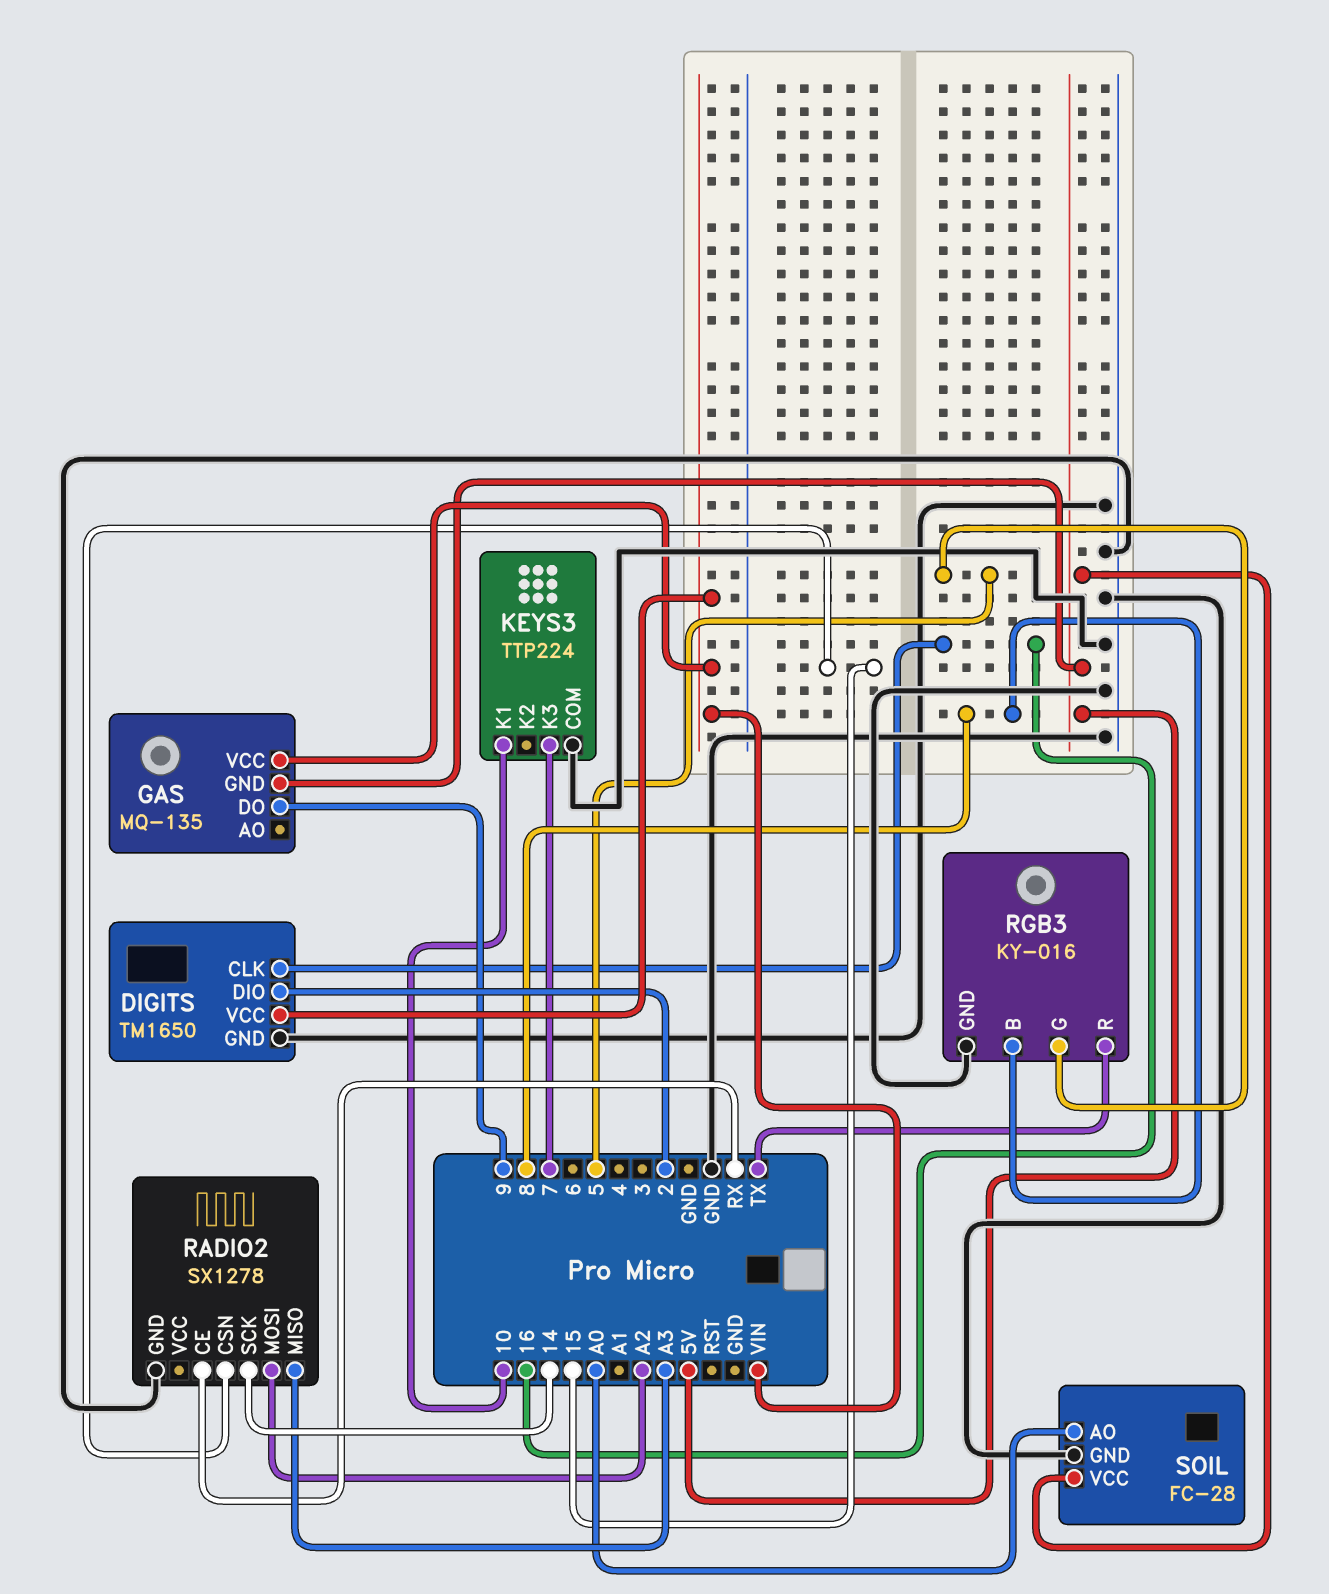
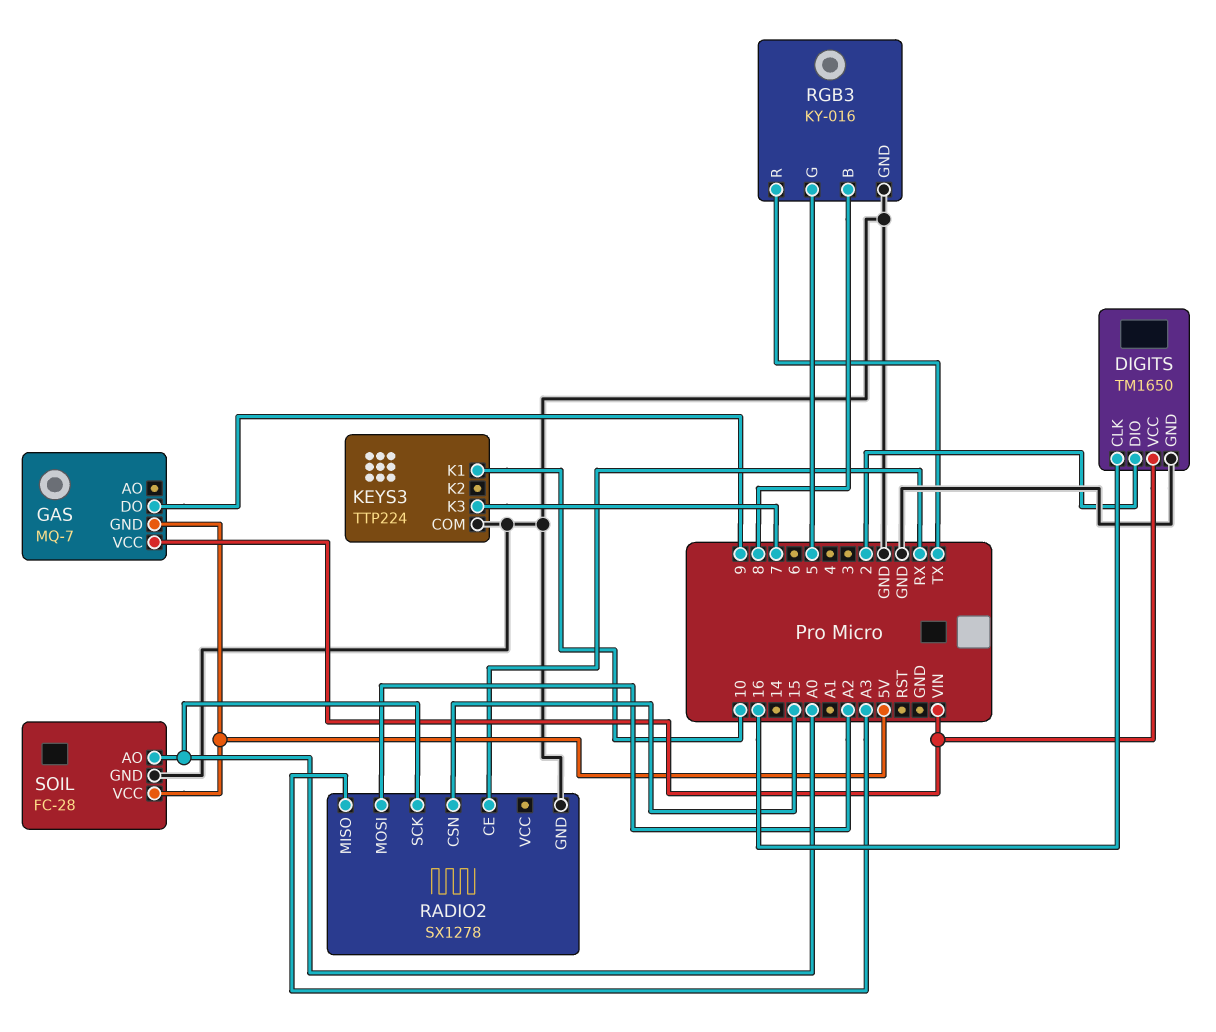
GAS: MQ-135 -> MQ-7
RADIO2 pin SCK: 14 -> A0

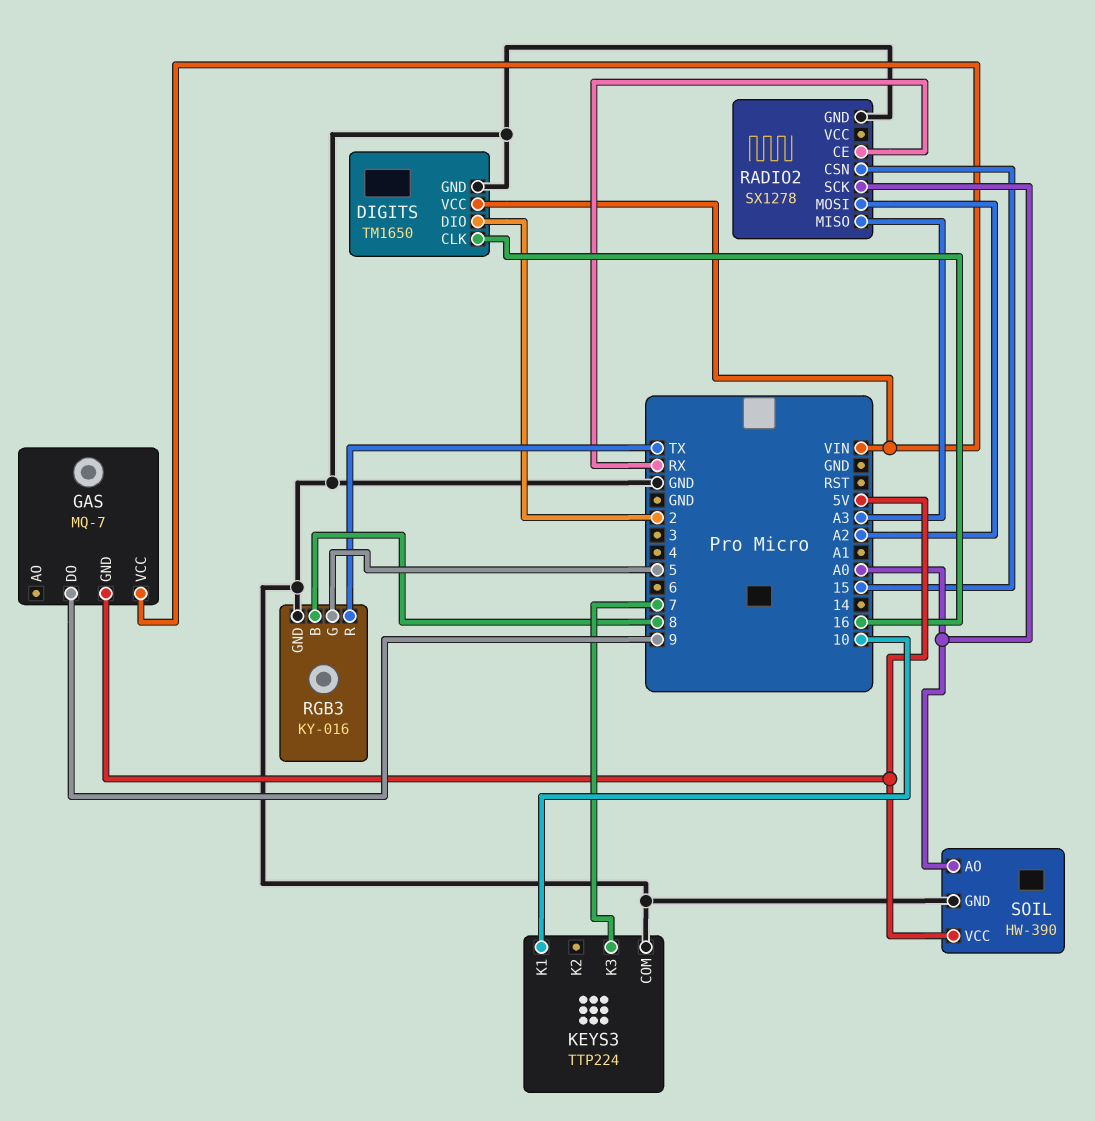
SOIL: FC-28 -> HW-390

